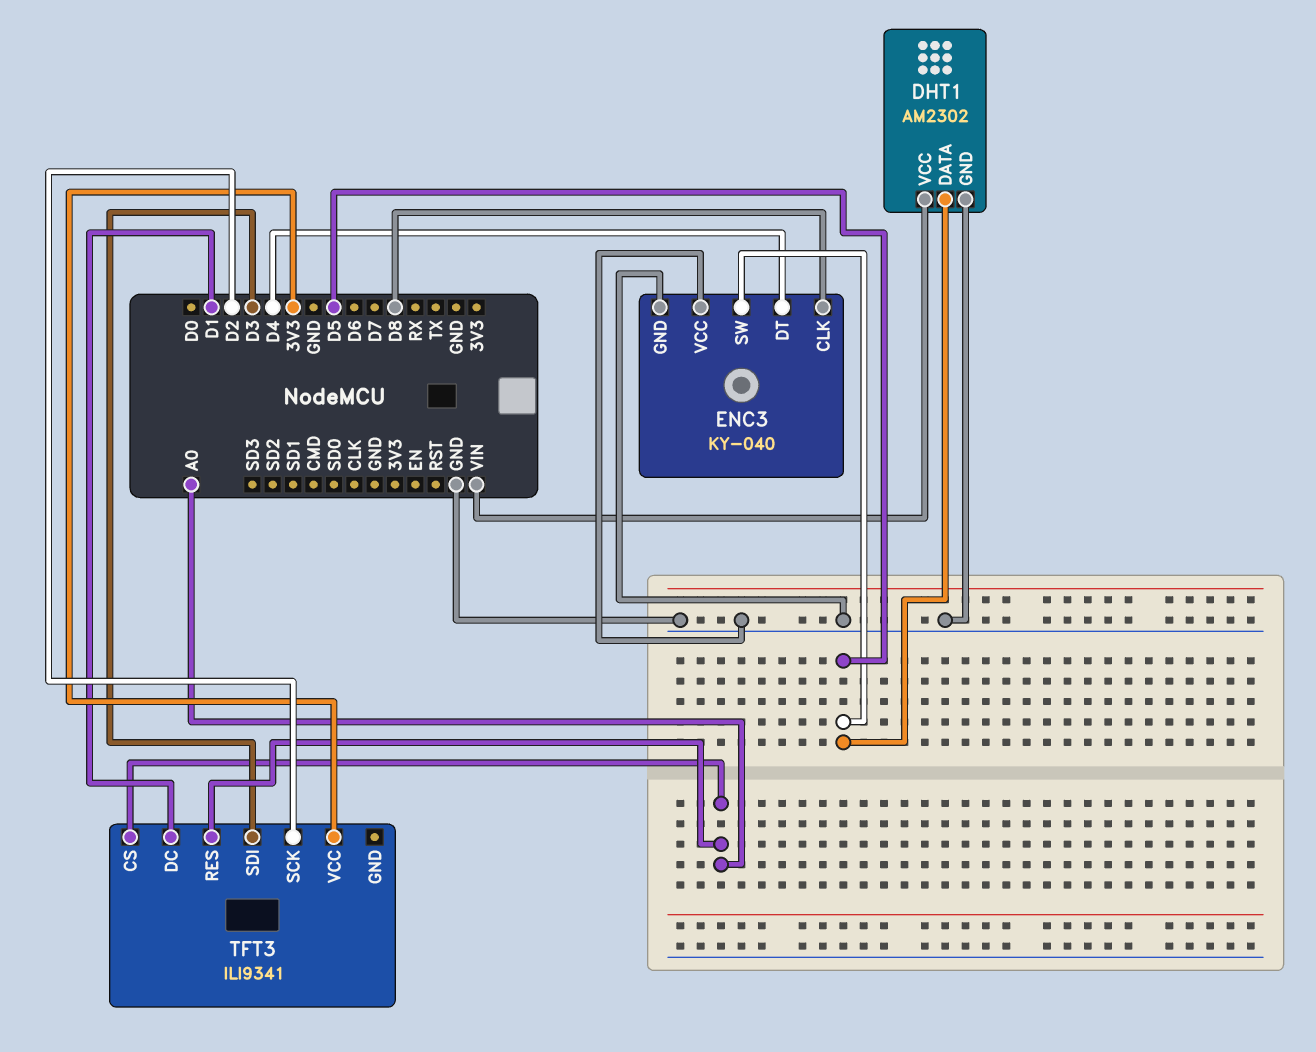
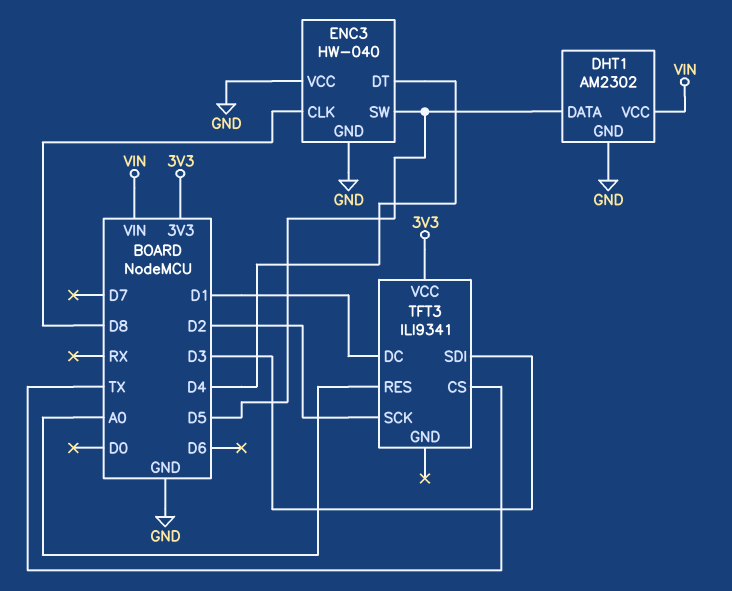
ENC3: KY-040 -> HW-040
TFT3 pin CS: A0 -> TX

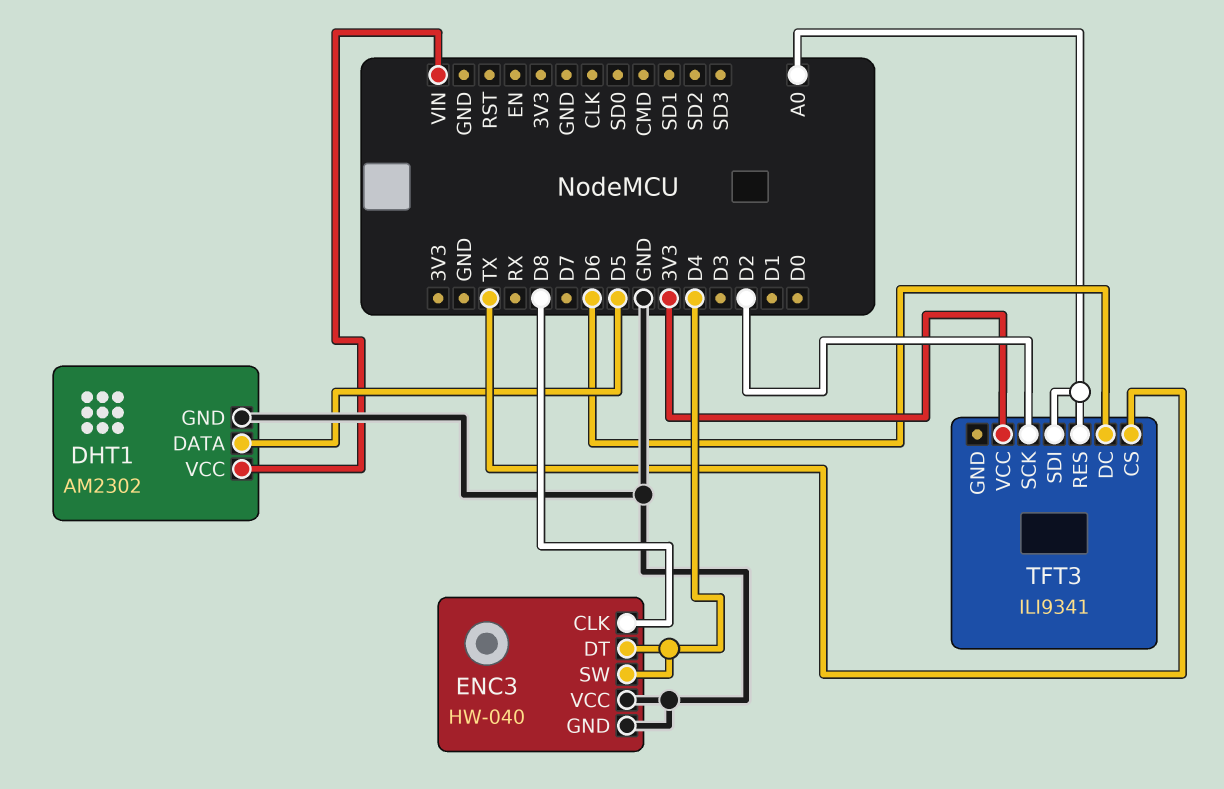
ENC3 pin SW: D5 -> D4
TFT3 pin DC: D1 -> D6
TFT3 pin SDI: D3 -> A0

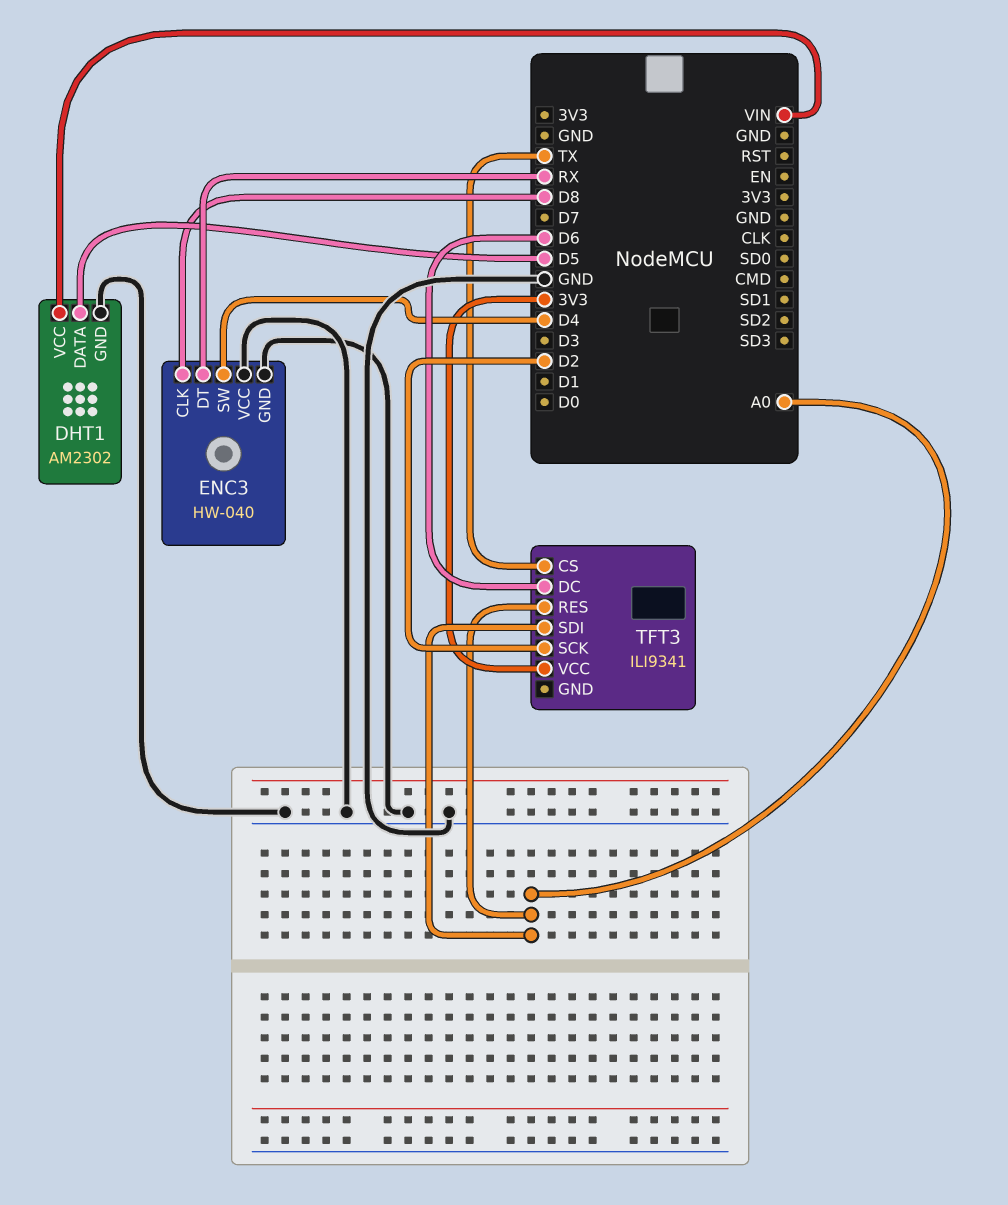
ENC3 pin DT: D4 -> RX

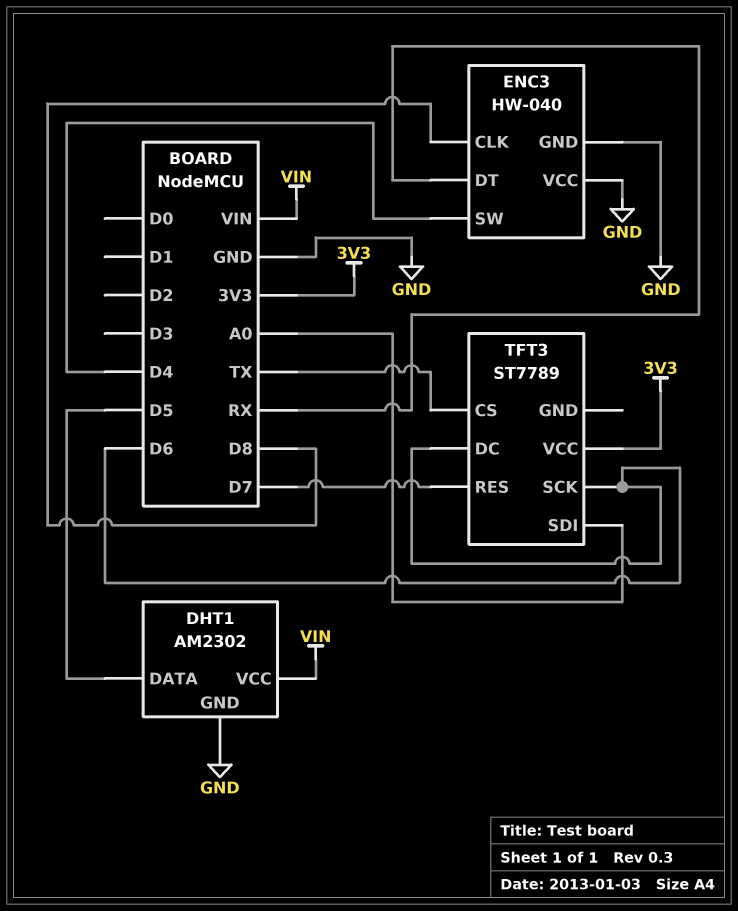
TFT3: ILI9341 -> ST7789
TFT3 pin RES: A0 -> D7
TFT3 pin SCK: D2 -> D6

